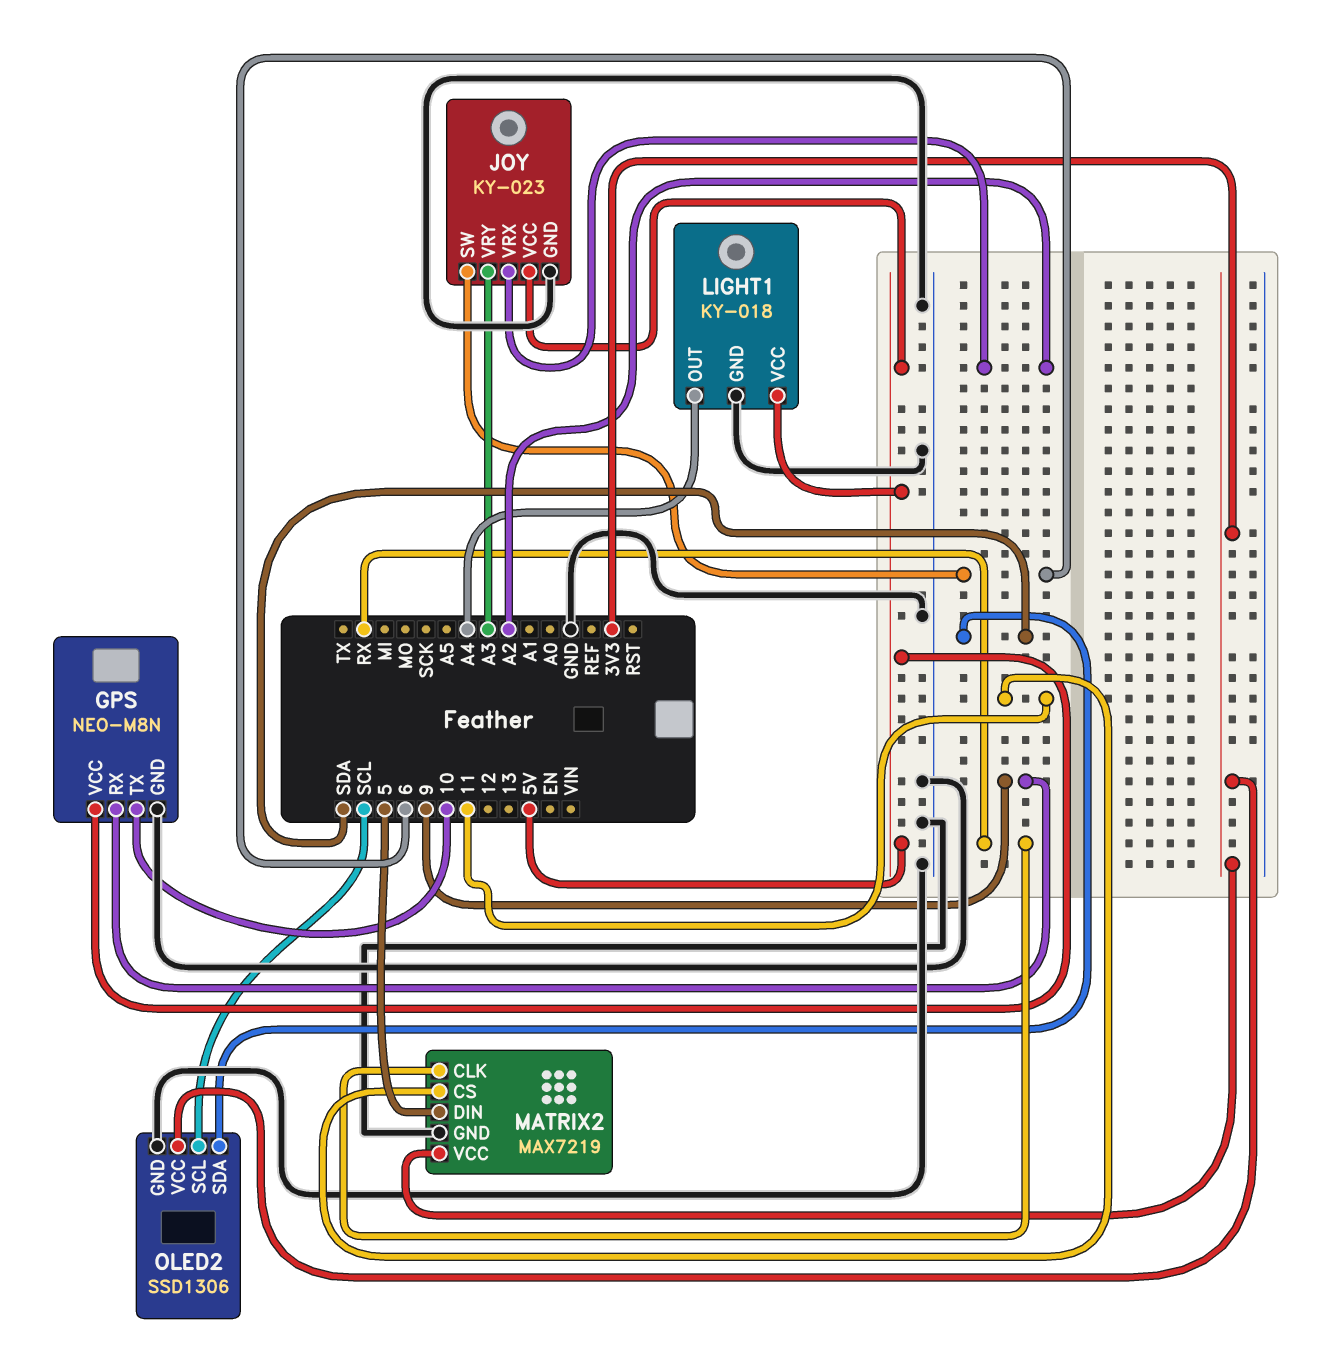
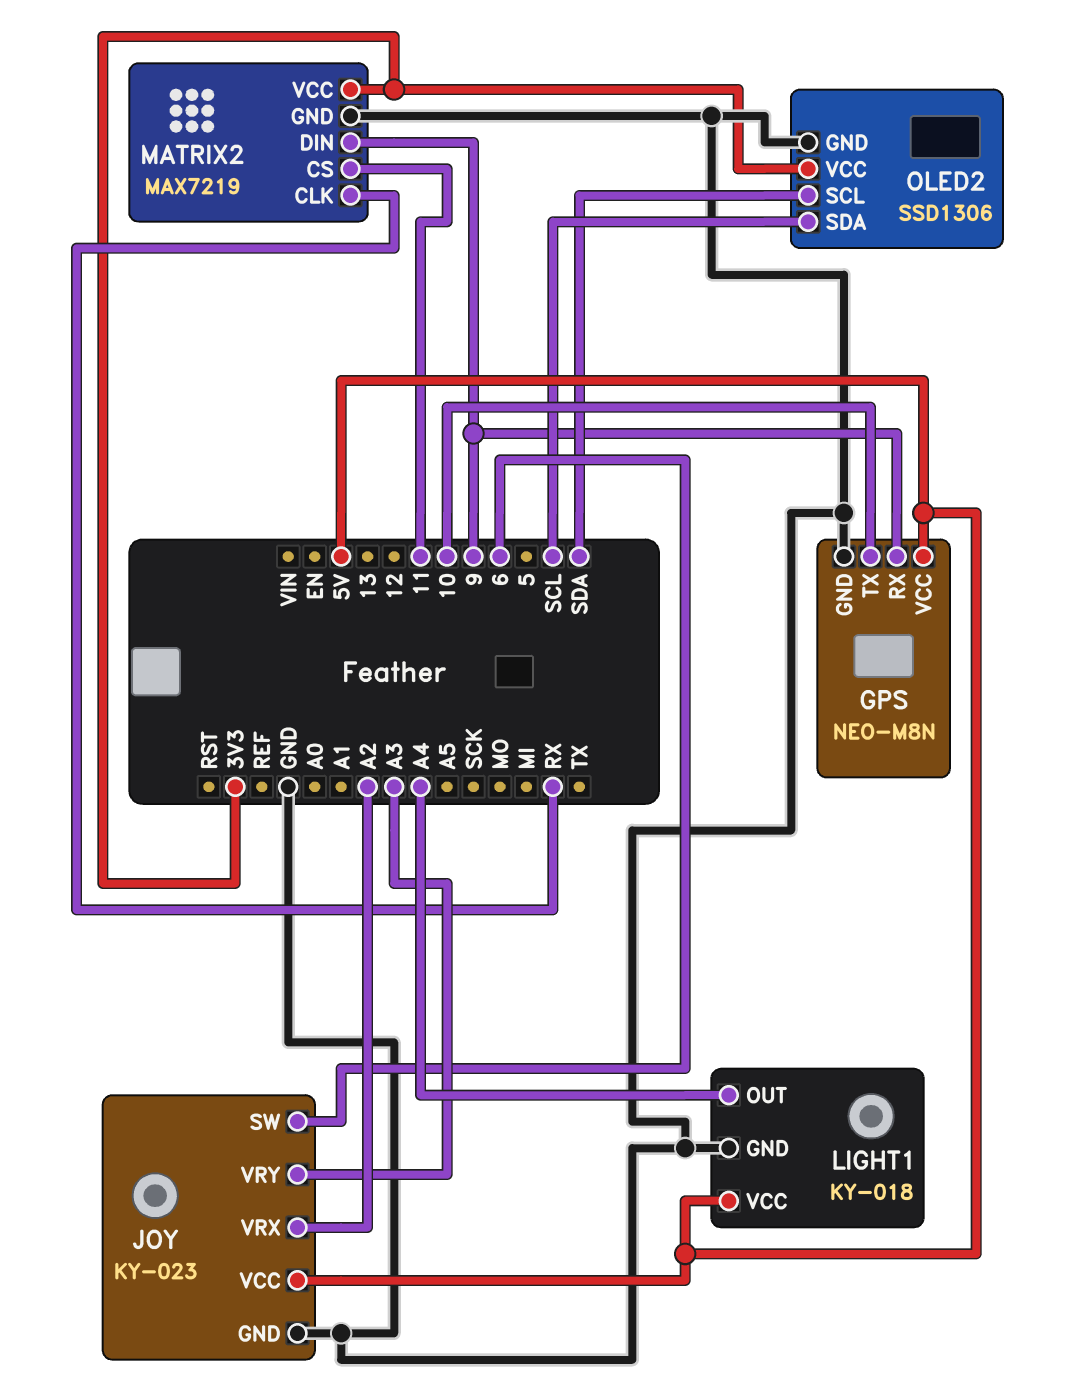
MATRIX2 pin DIN: 5 -> 9
OLED2 pin SCL: SCL -> SDA
OLED2 pin SDA: SDA -> SCL

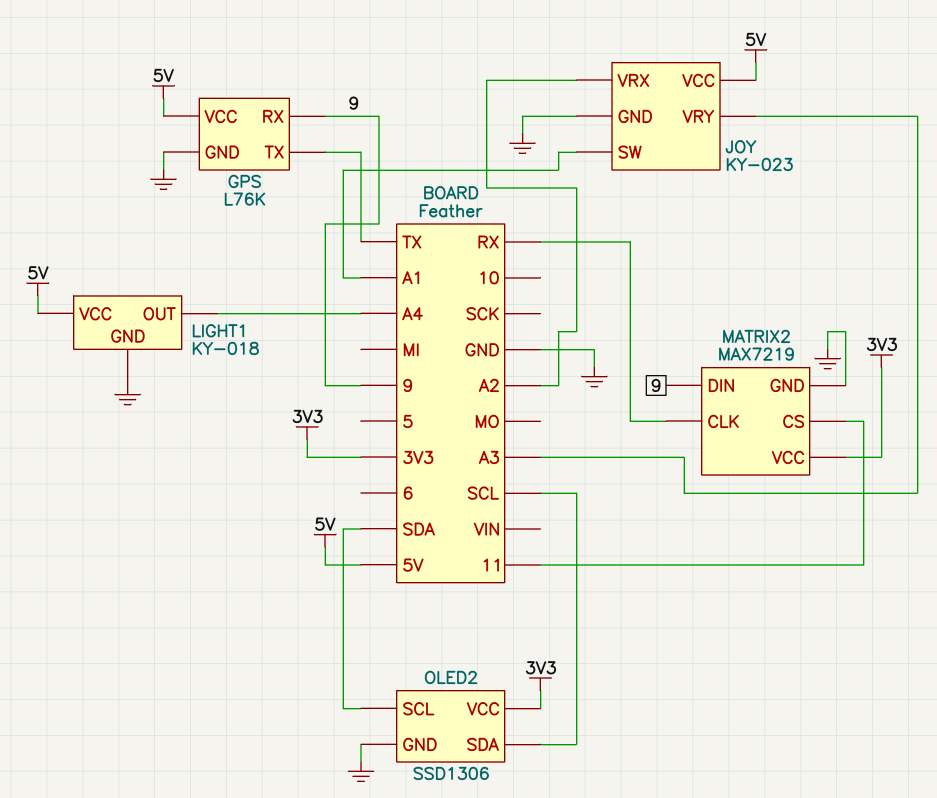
GPS: NEO-M8N -> L76K
GPS pin TX: 10 -> TX
JOY pin SW: 6 -> A1

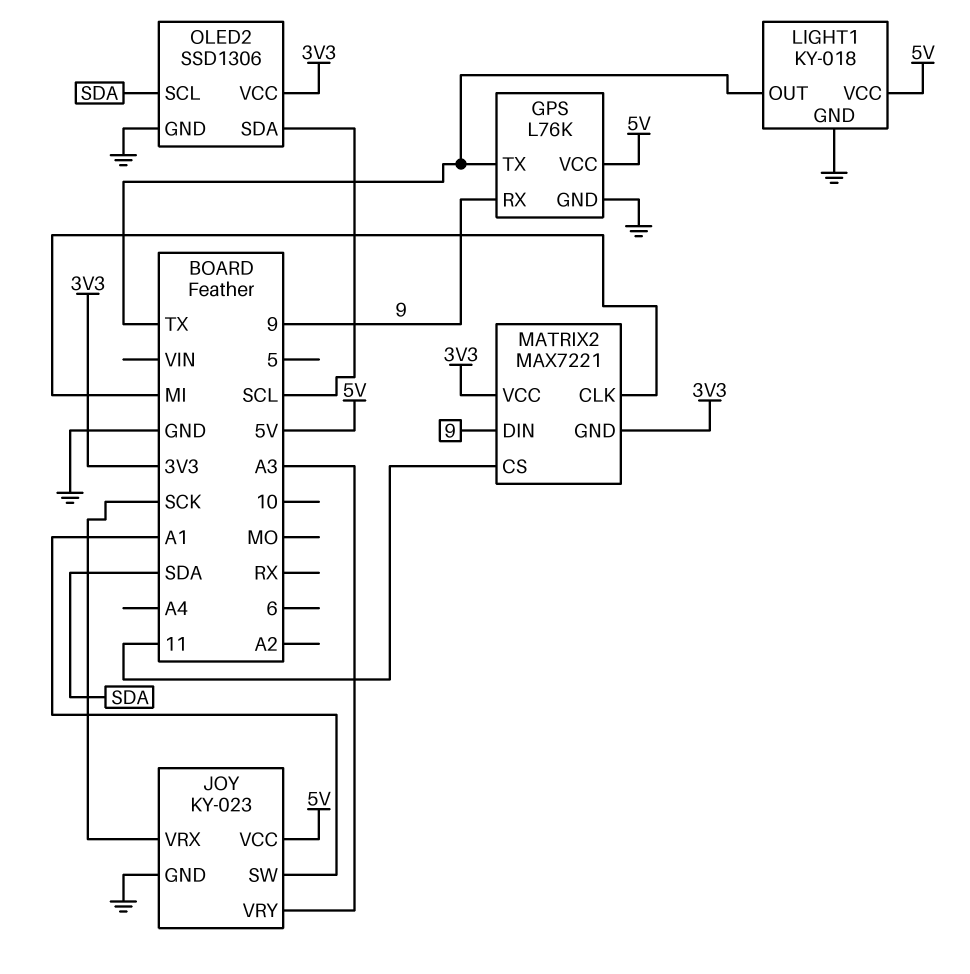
JOY pin VRX: A2 -> SCK
LIGHT1 pin OUT: A4 -> TX
MATRIX2: MAX7219 -> MAX7221
MATRIX2 pin CLK: RX -> MI
MATRIX2 pin GND: GND -> 3V3

